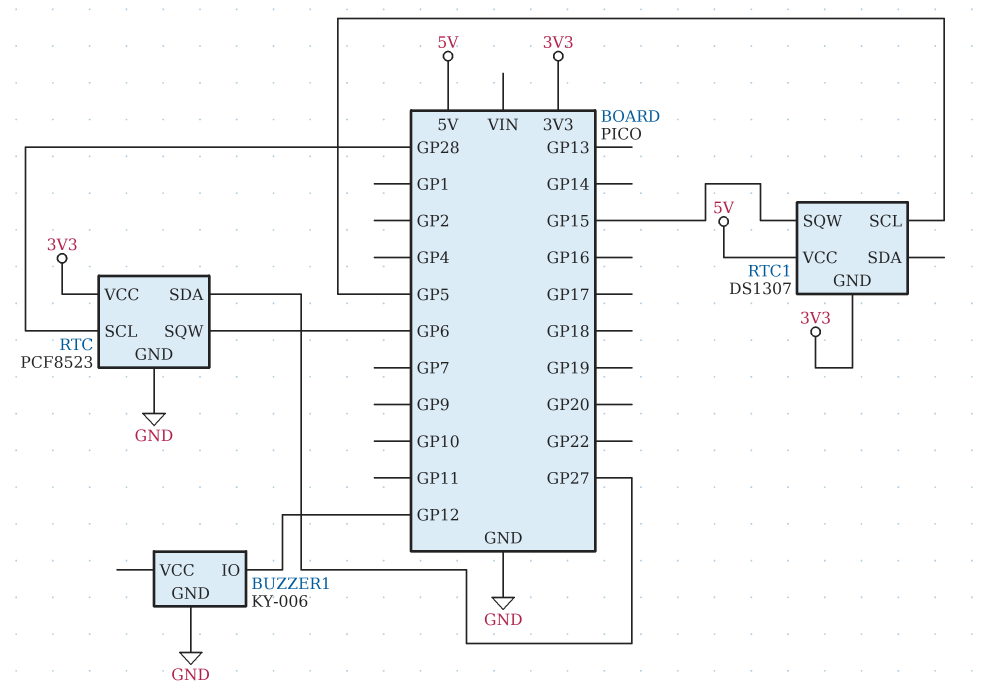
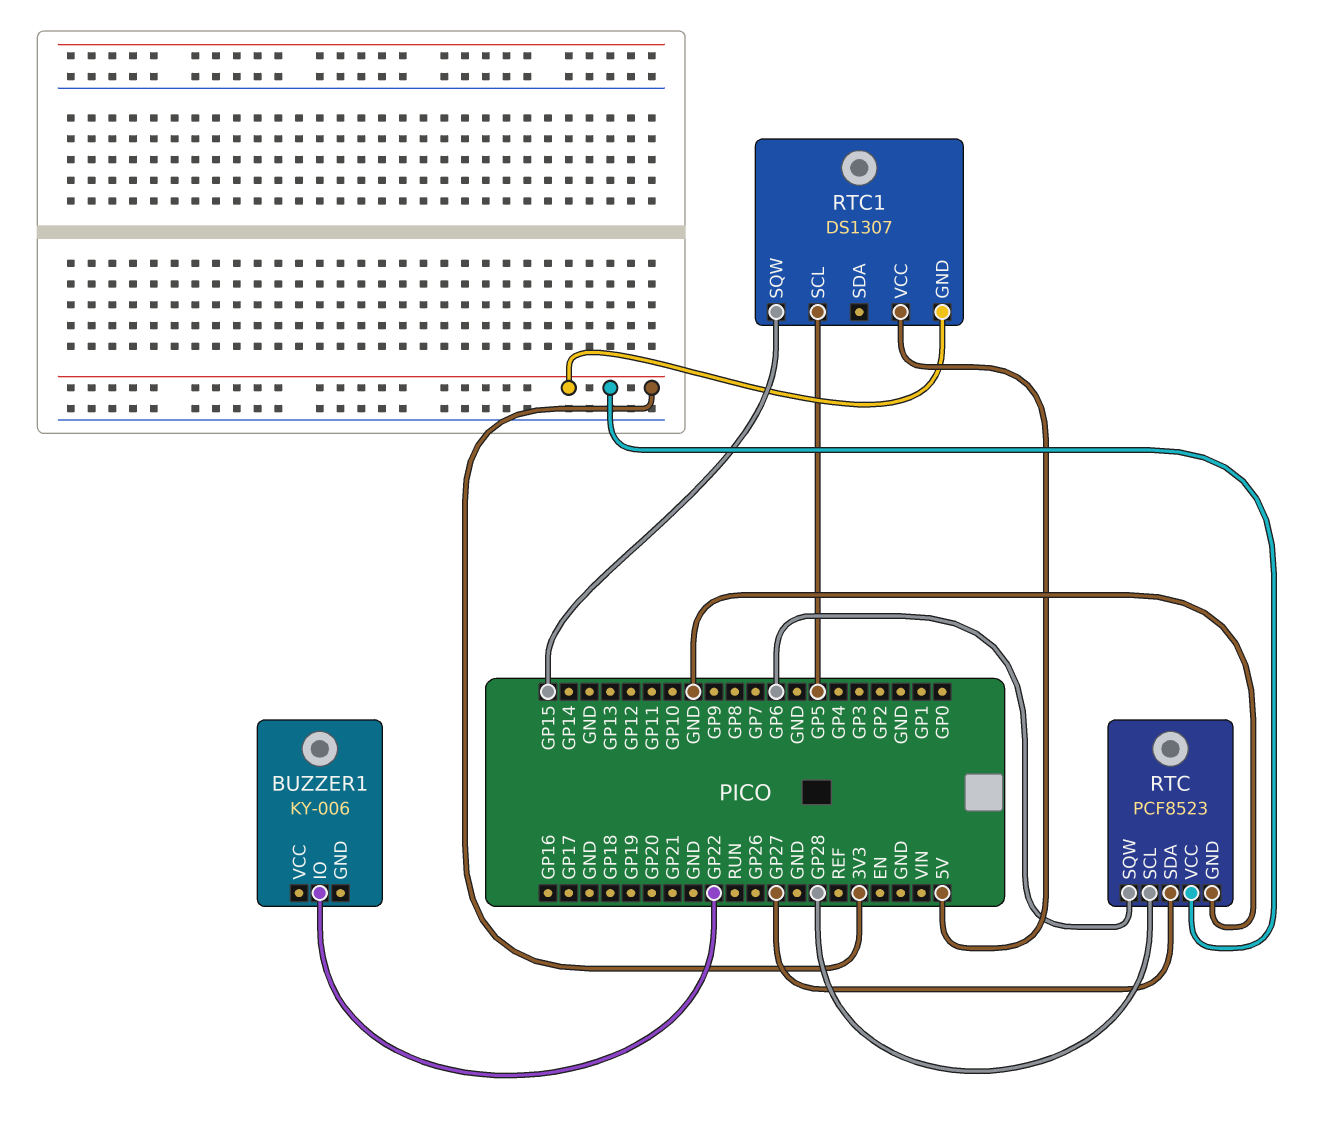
BUZZER1 pin GND: GND -> none
BUZZER1 pin IO: GP12 -> GP22

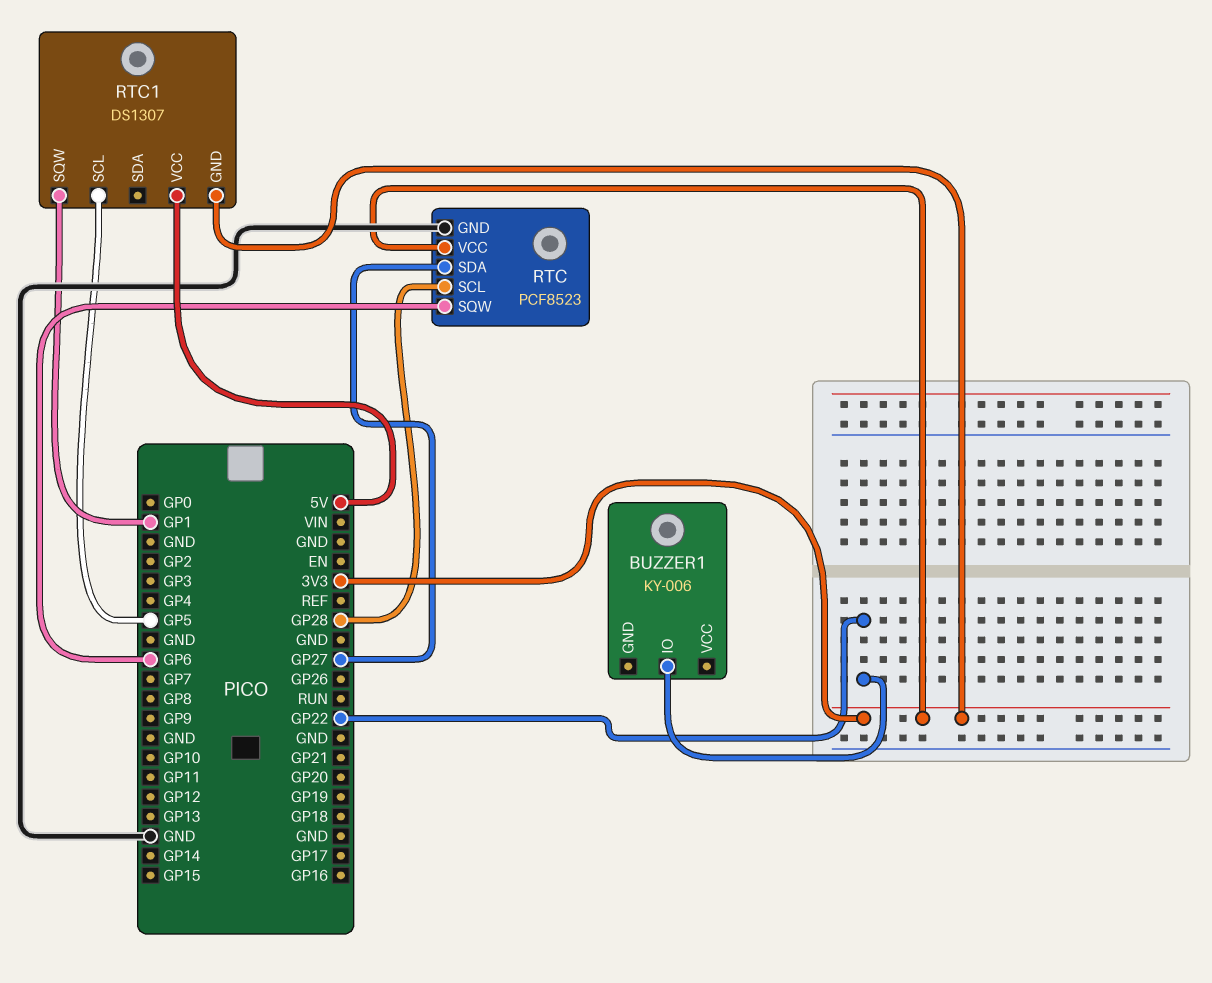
RTC1 pin SQW: GP15 -> GP1

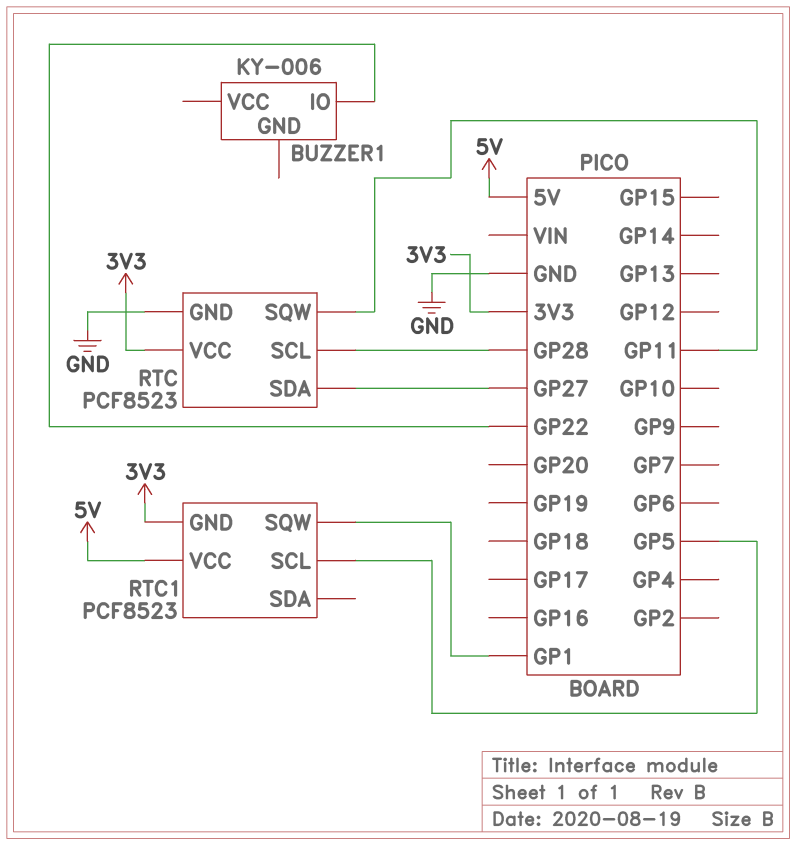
RTC pin SQW: GP6 -> GP11
RTC1: DS1307 -> PCF8523

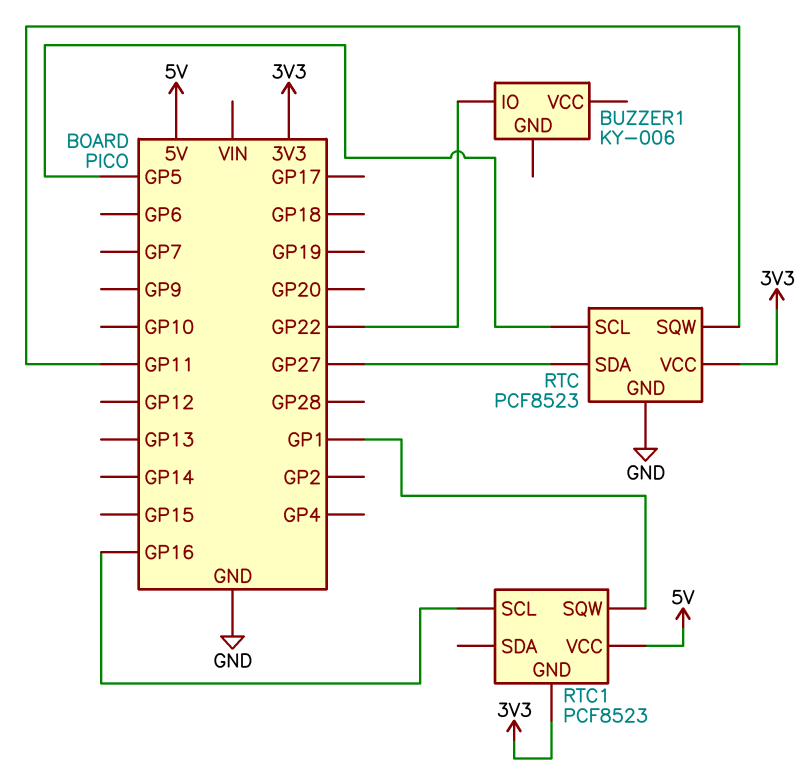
RTC pin SCL: GP28 -> GP5
RTC1 pin SCL: GP5 -> GP16

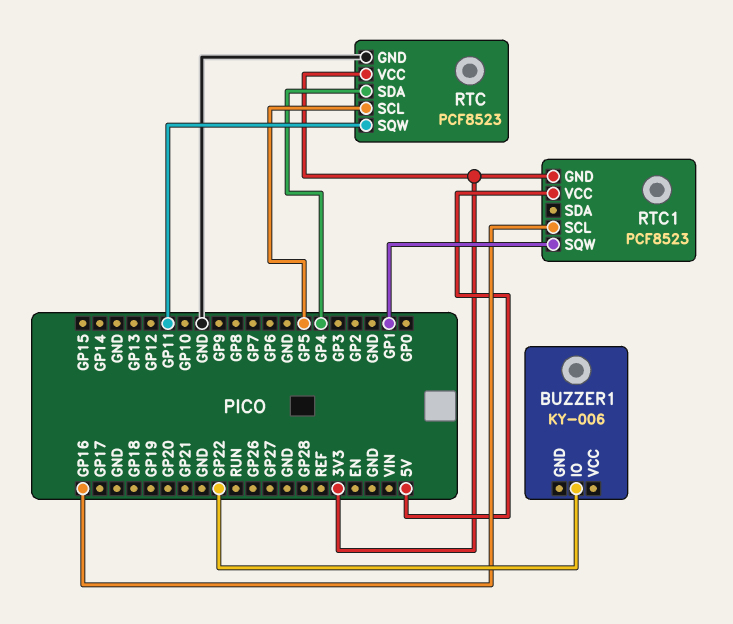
RTC pin SDA: GP27 -> GP4

